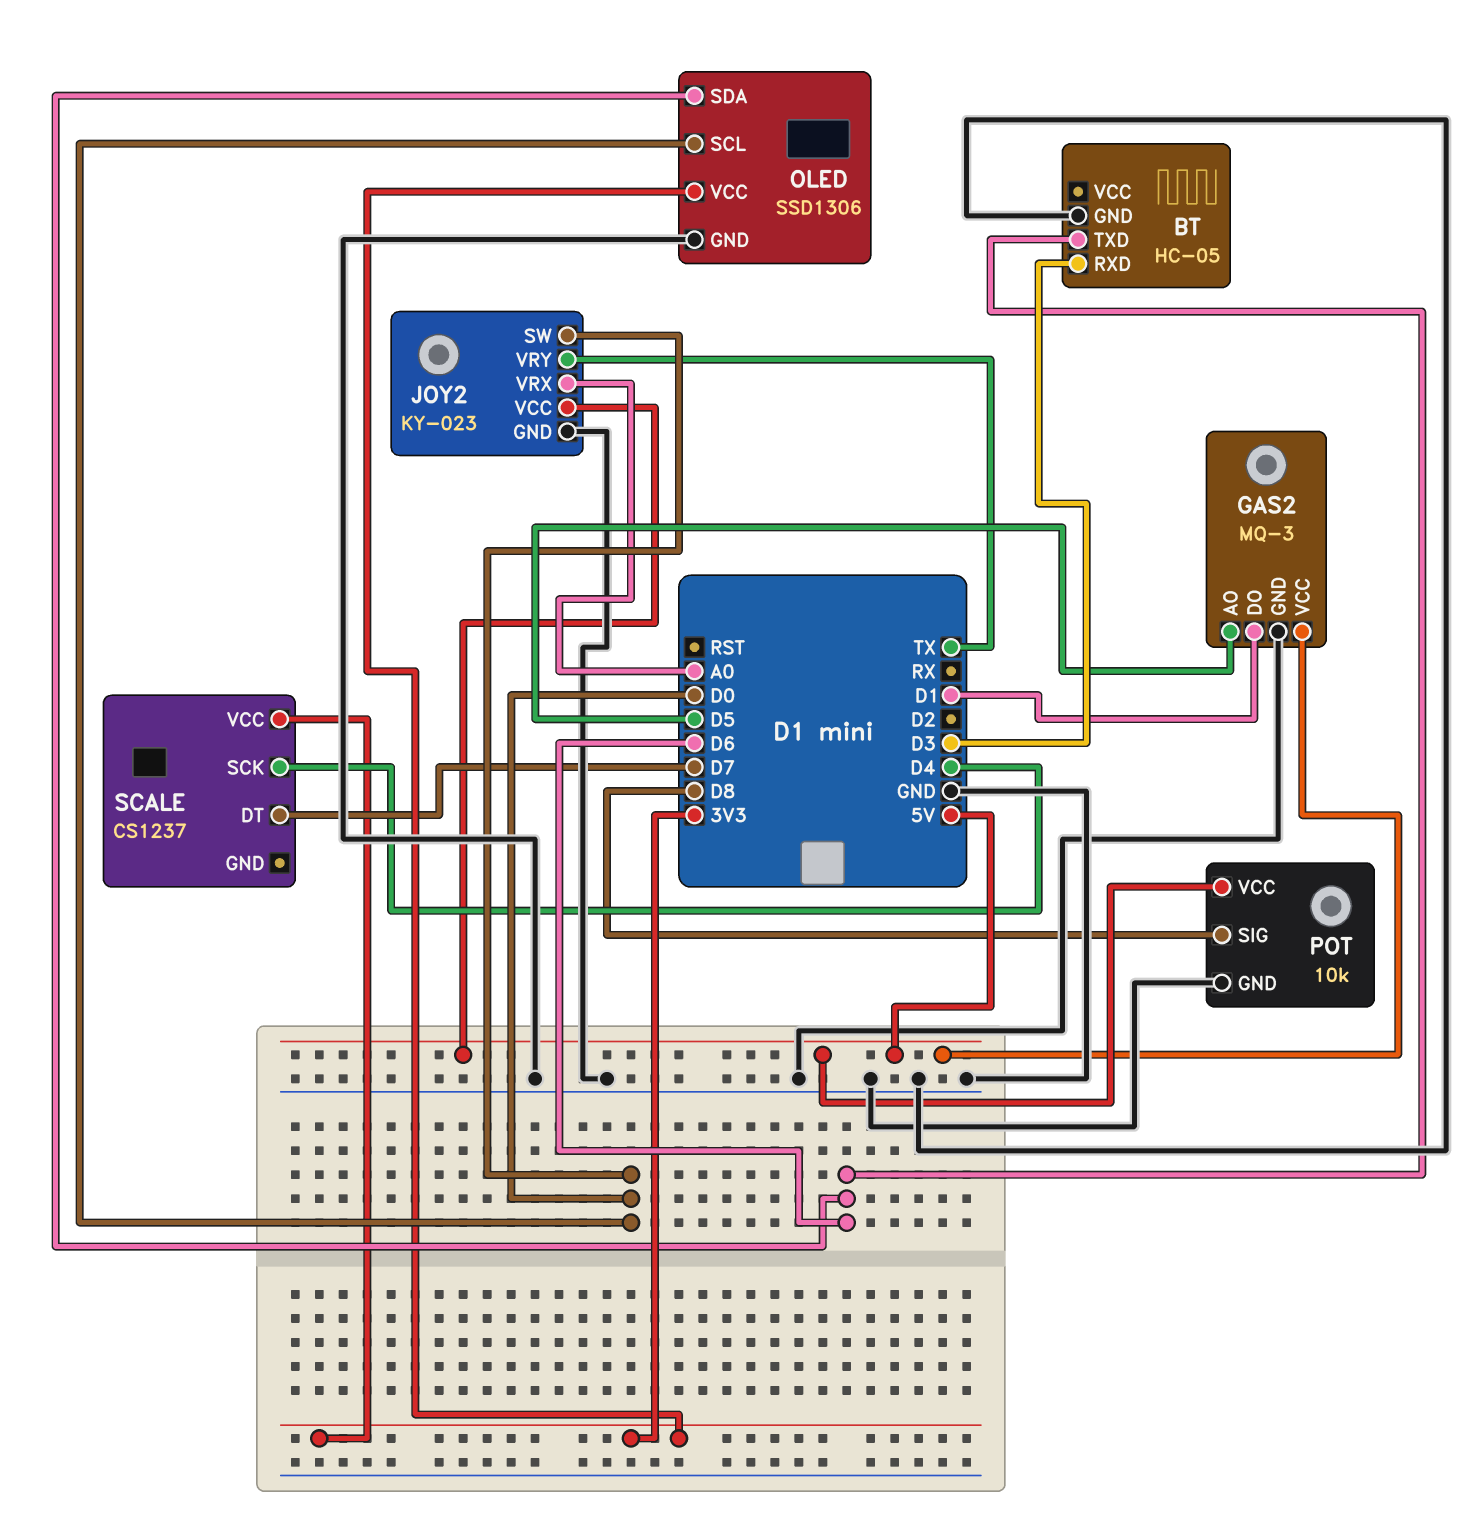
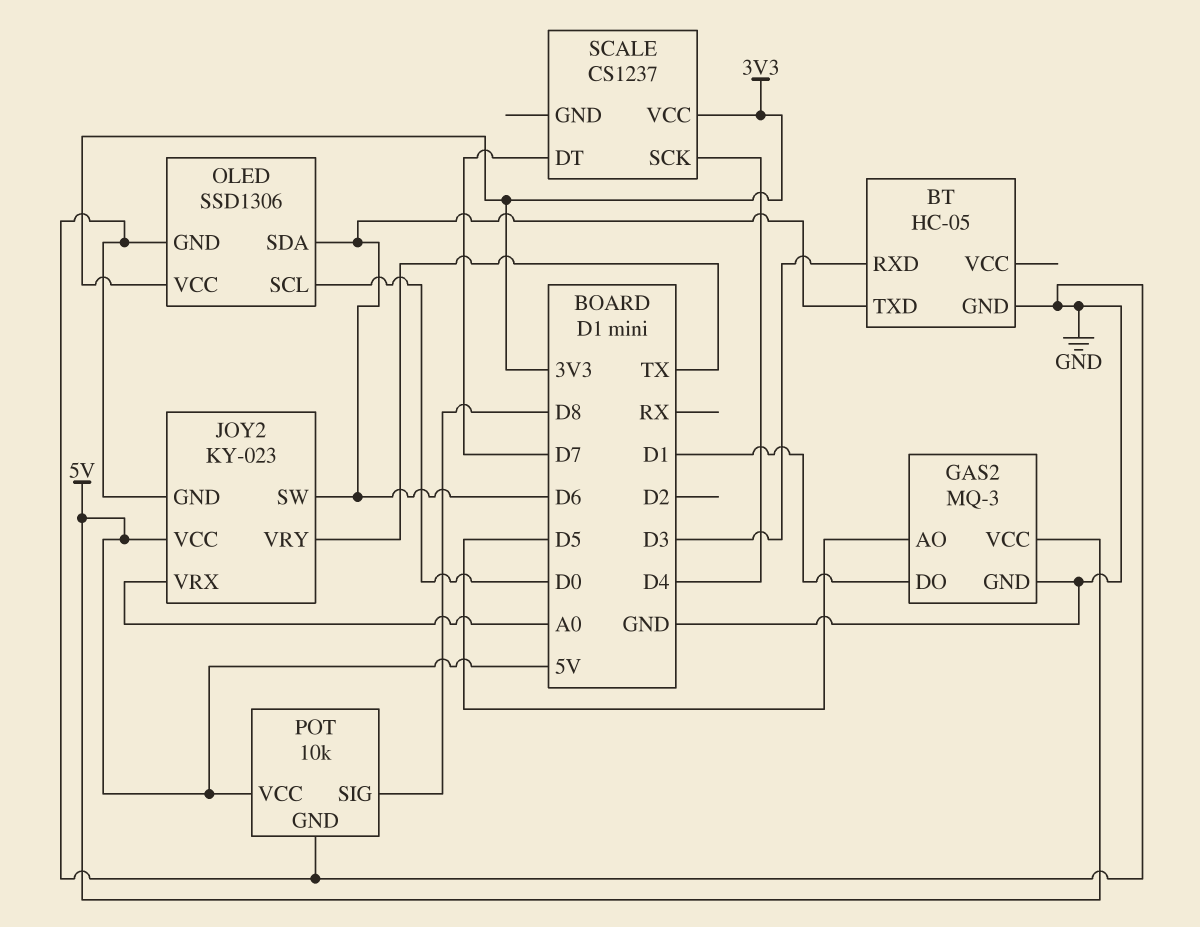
JOY2 pin SW: D0 -> D6

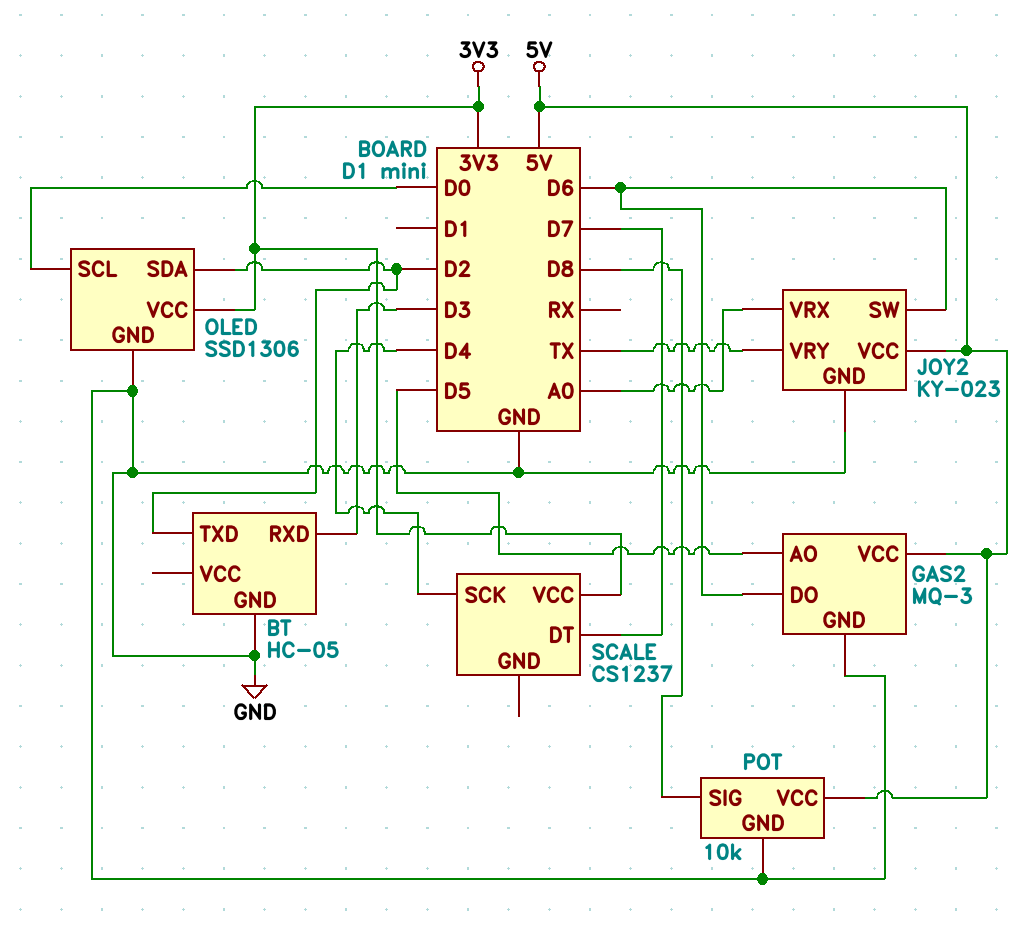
BT pin TXD: D6 -> D2
GAS2 pin DO: D1 -> D6
OLED pin SDA: D6 -> D2

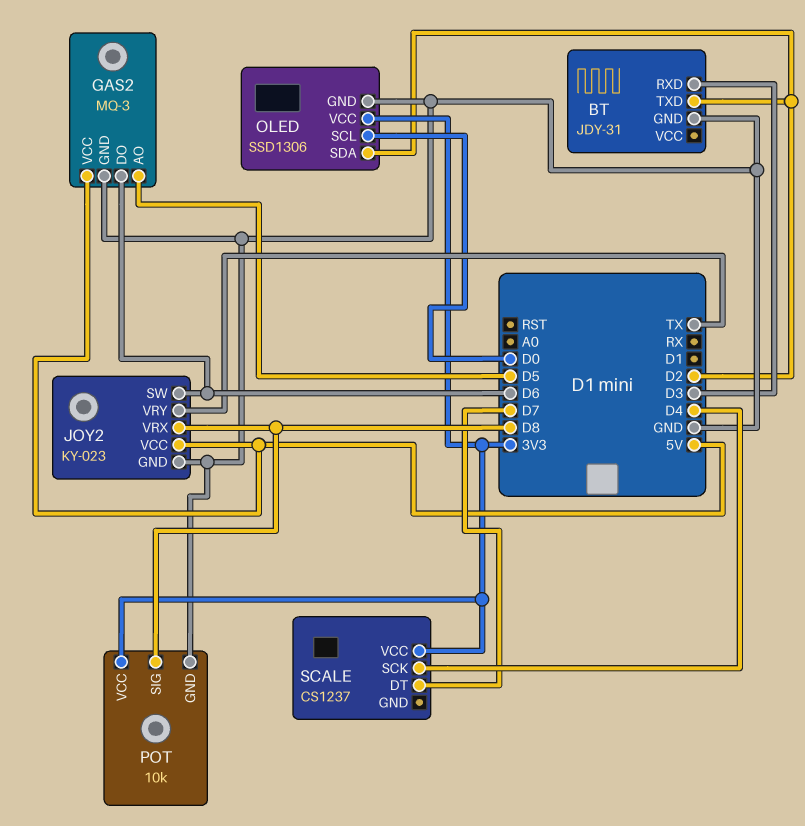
BT: HC-05 -> JDY-31
JOY2 pin VRX: A0 -> D8
POT pin VCC: 5V -> 3V3

